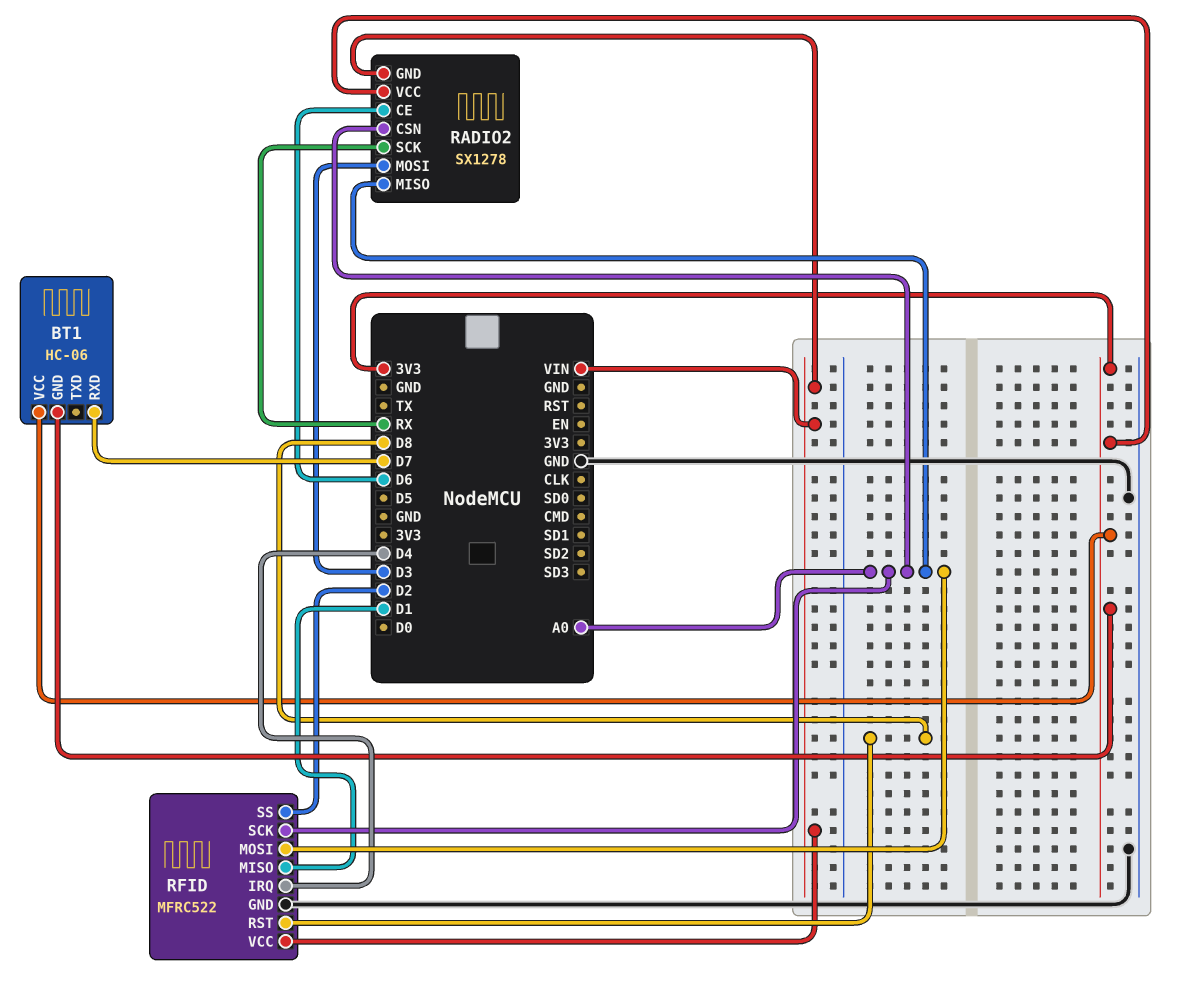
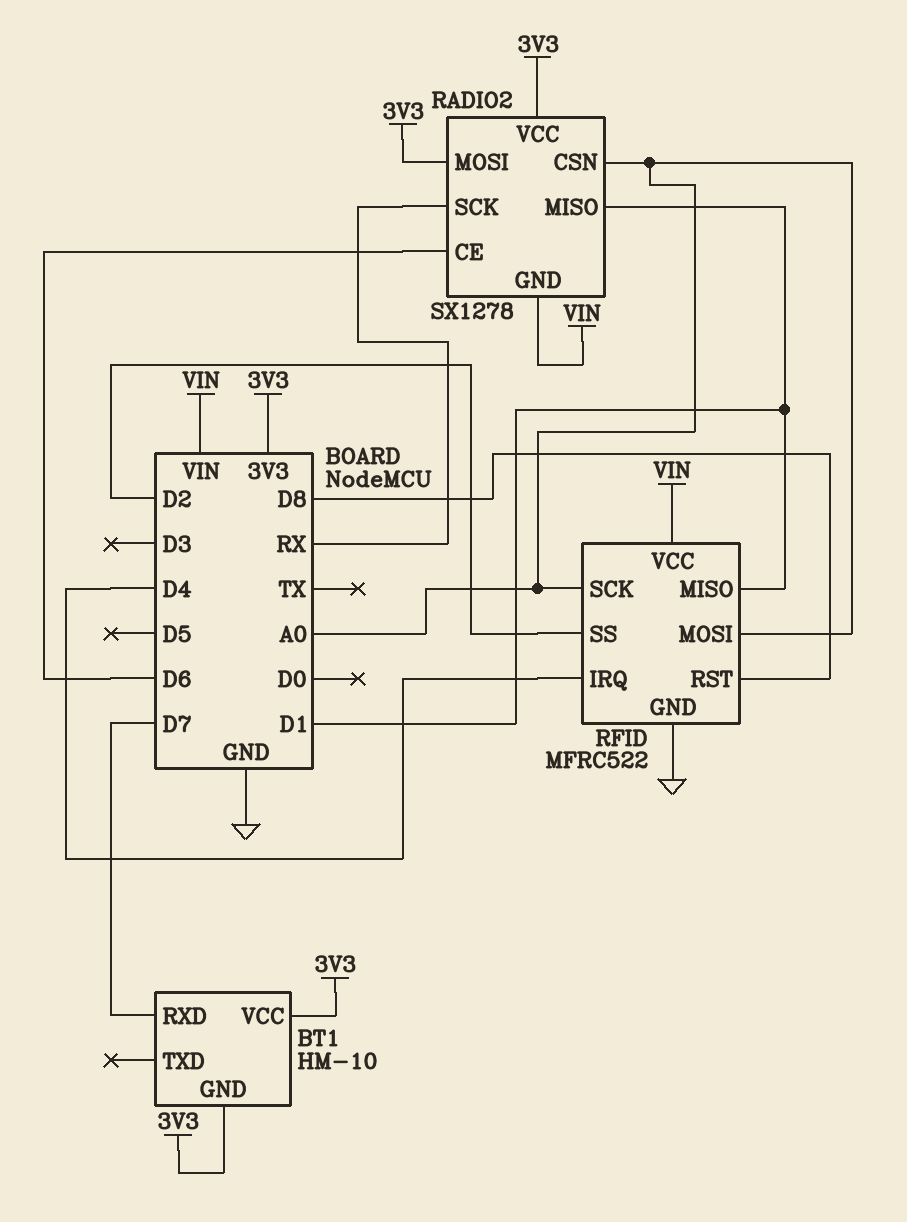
BT1: HC-06 -> HM-10
RADIO2 pin MISO: A0 -> D1
RADIO2 pin MOSI: D3 -> 3V3

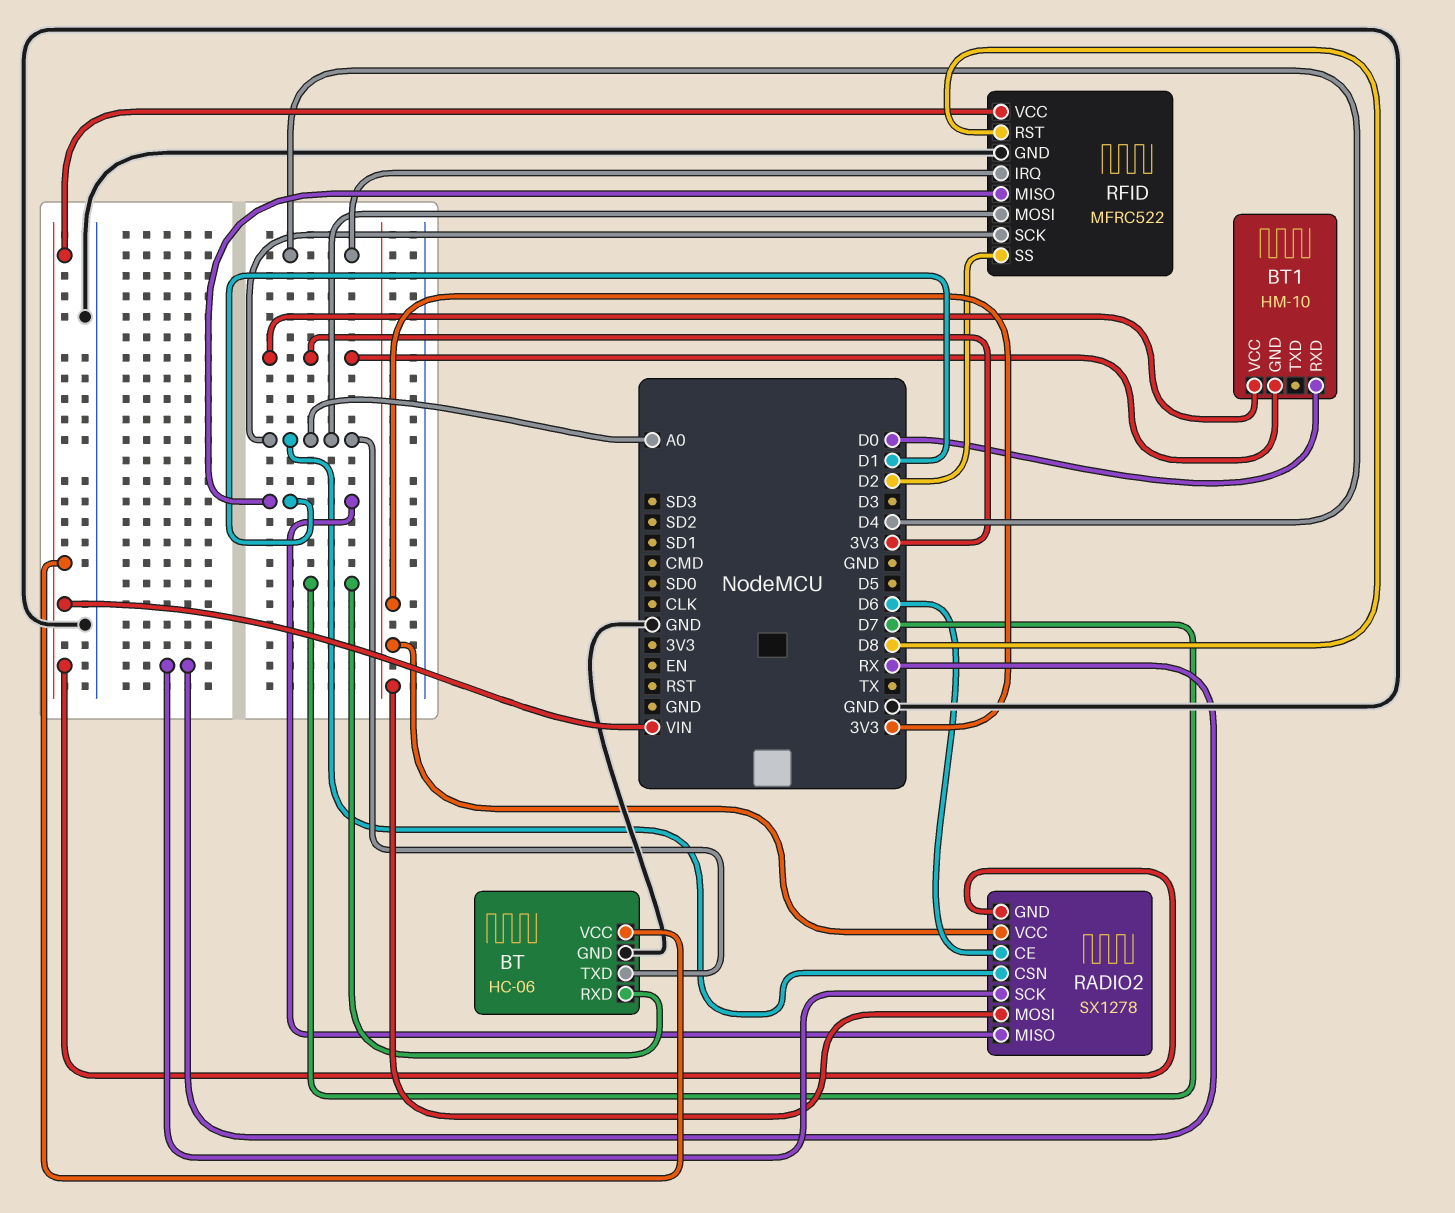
BT: none -> HC-06
BT pin GND: none -> GND
BT pin RXD: none -> D7
BT pin TXD: none -> A0
BT pin VCC: none -> VIN
BT1 pin RXD: D7 -> D0

